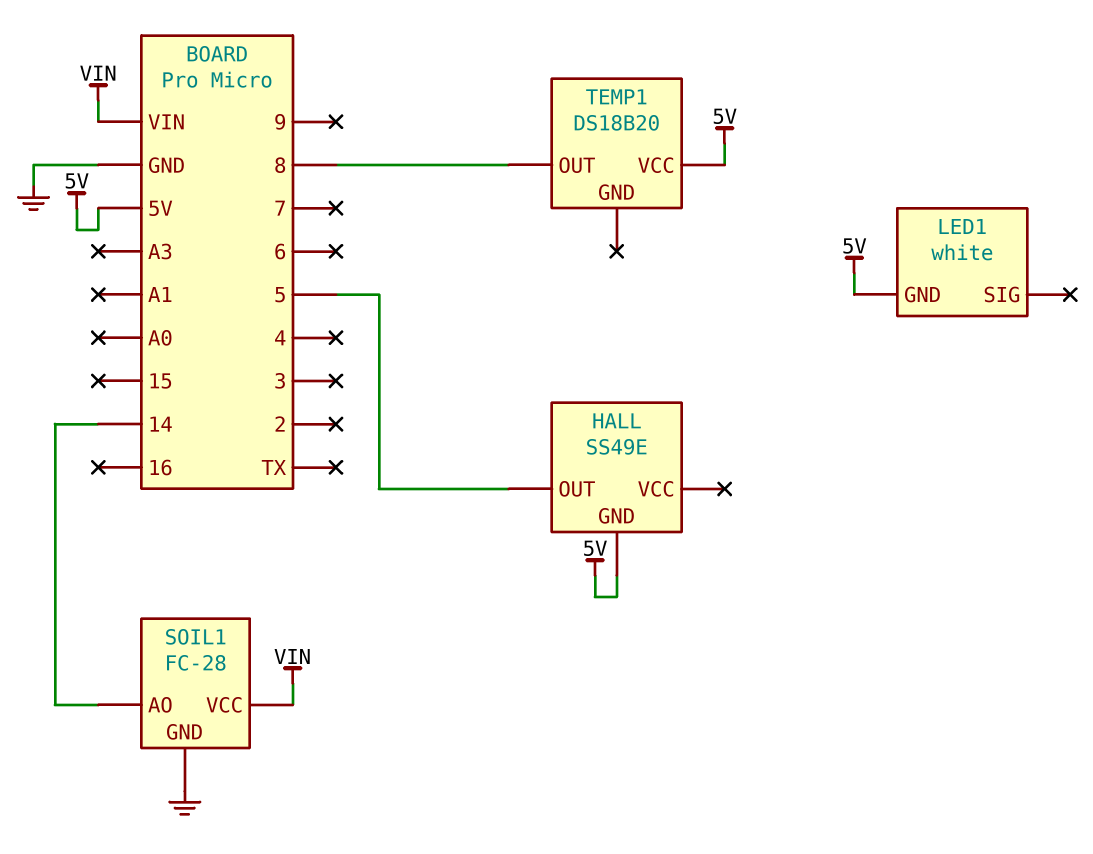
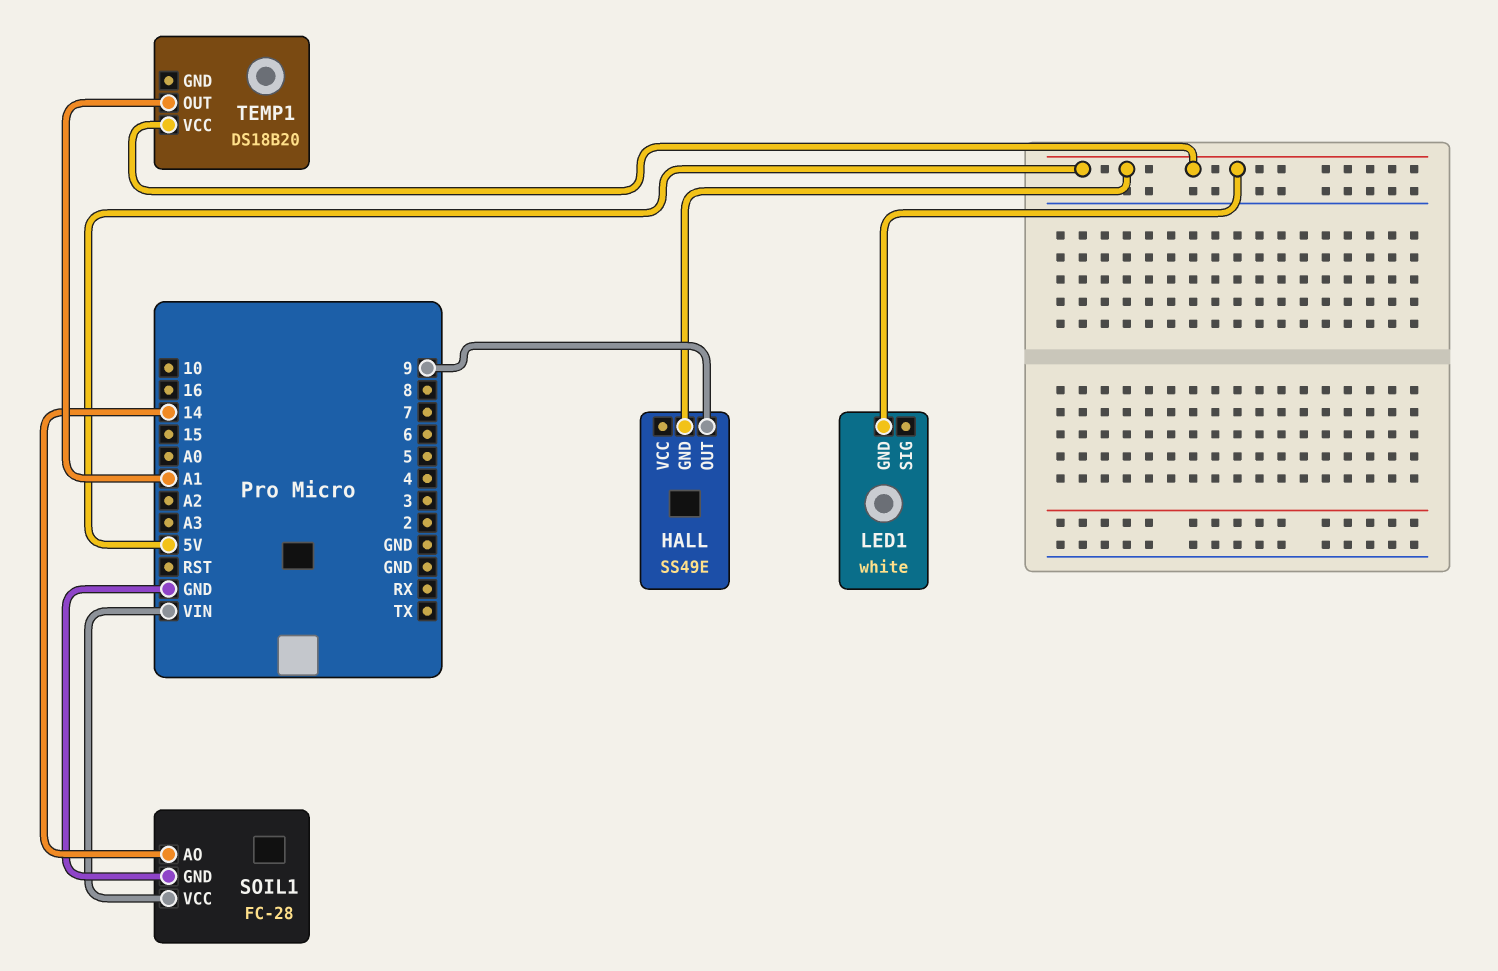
HALL pin OUT: 5 -> 9
TEMP1 pin OUT: 8 -> A1

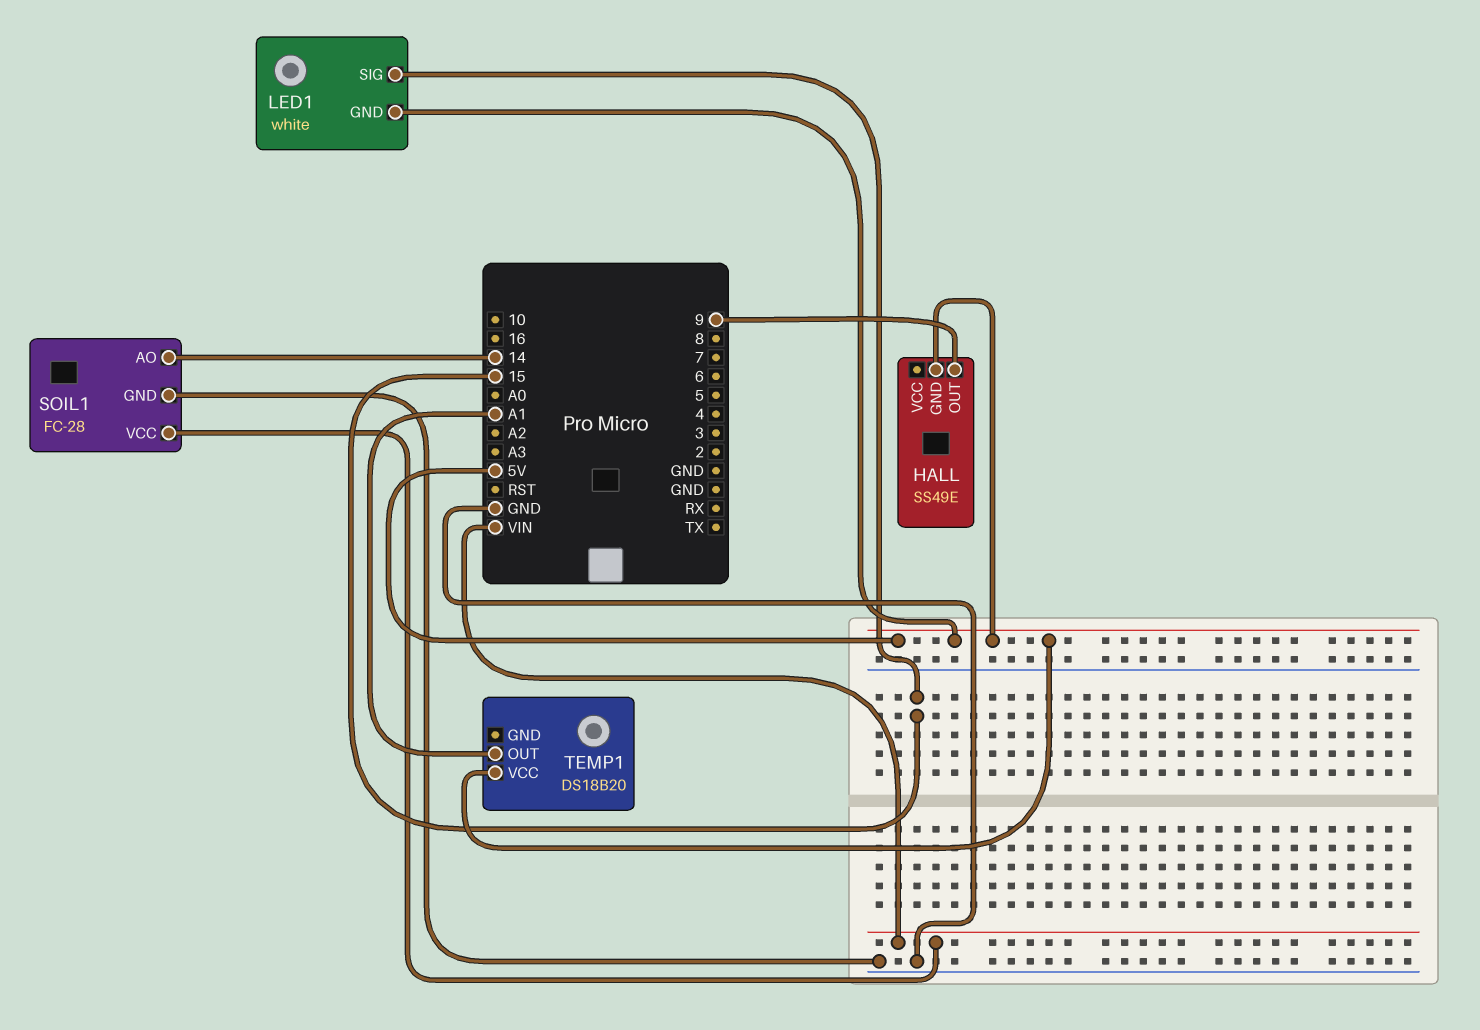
LED1 pin SIG: none -> 15

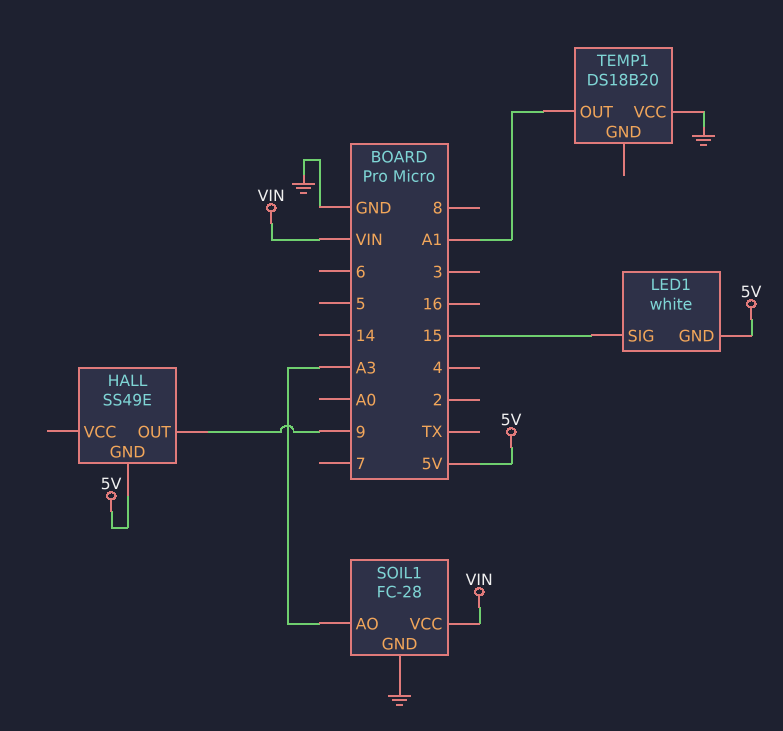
SOIL1 pin AO: 14 -> A3
TEMP1 pin VCC: 5V -> GND

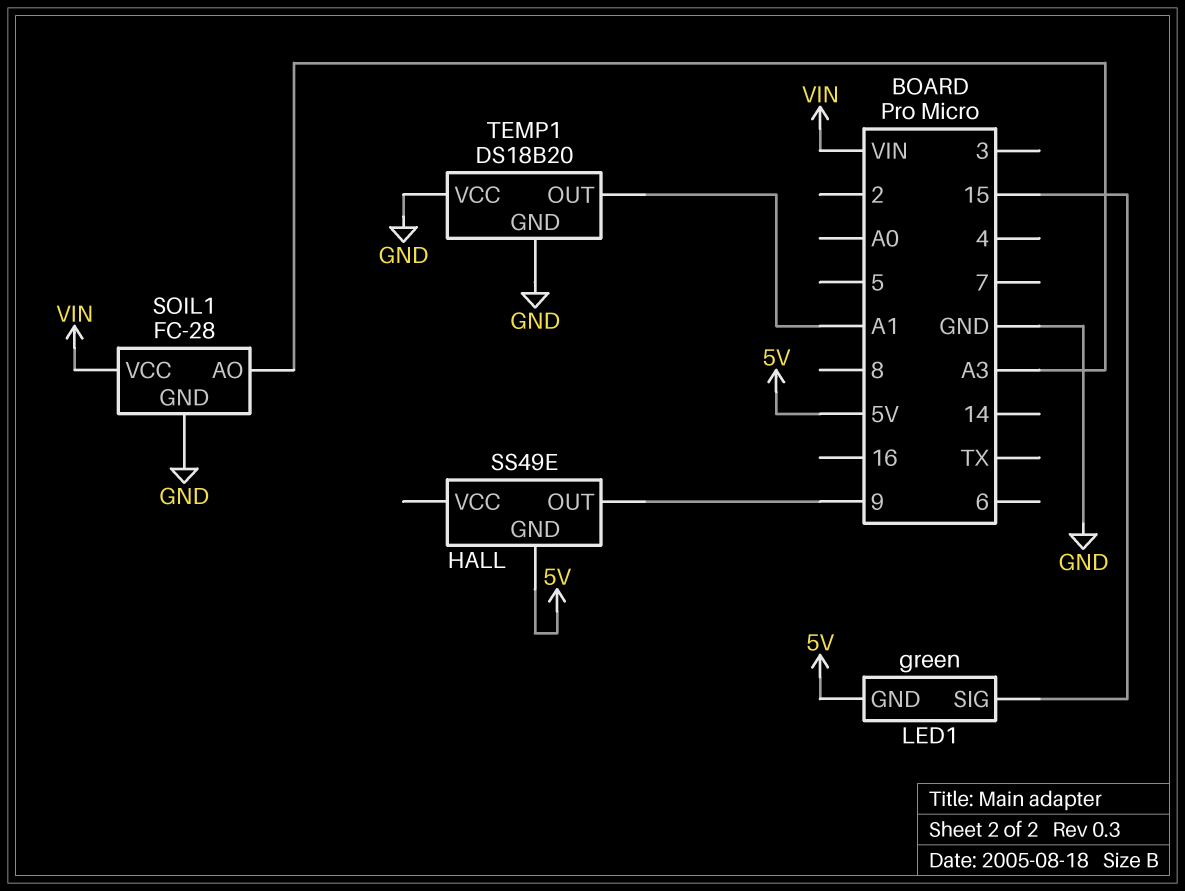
LED1: white -> green
TEMP1 pin GND: none -> GND

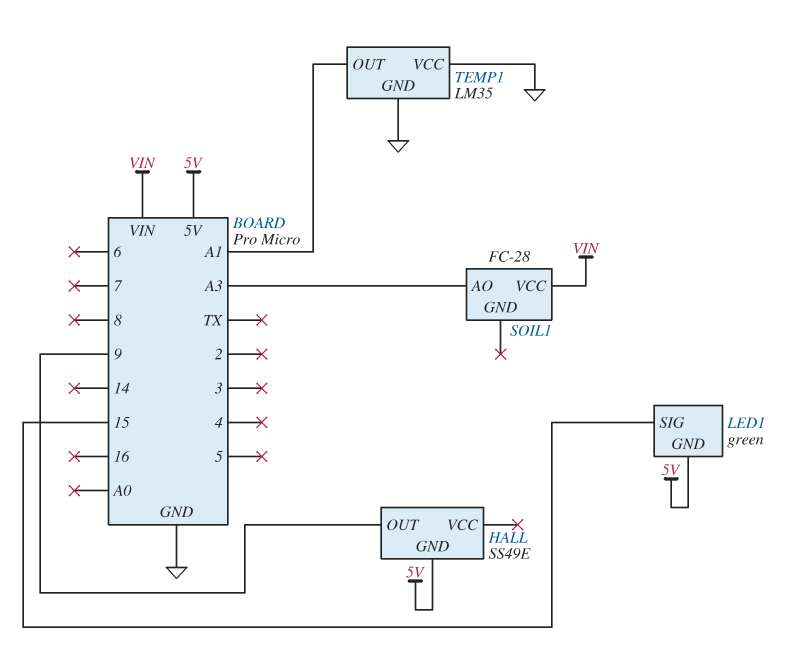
SOIL1 pin GND: GND -> none
TEMP1: DS18B20 -> LM35

